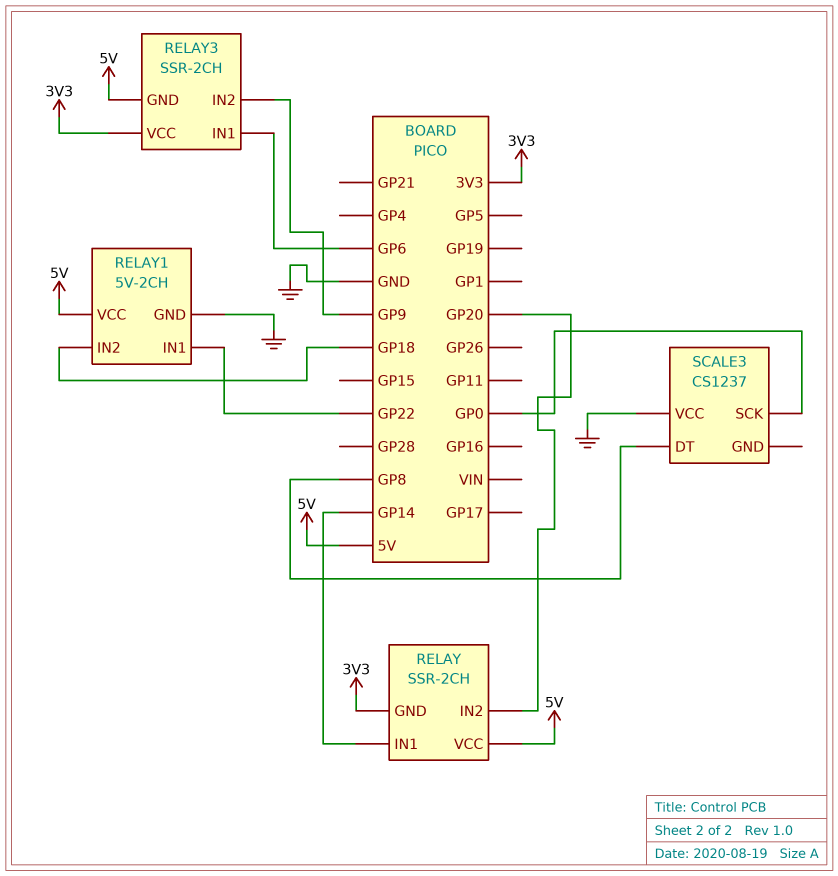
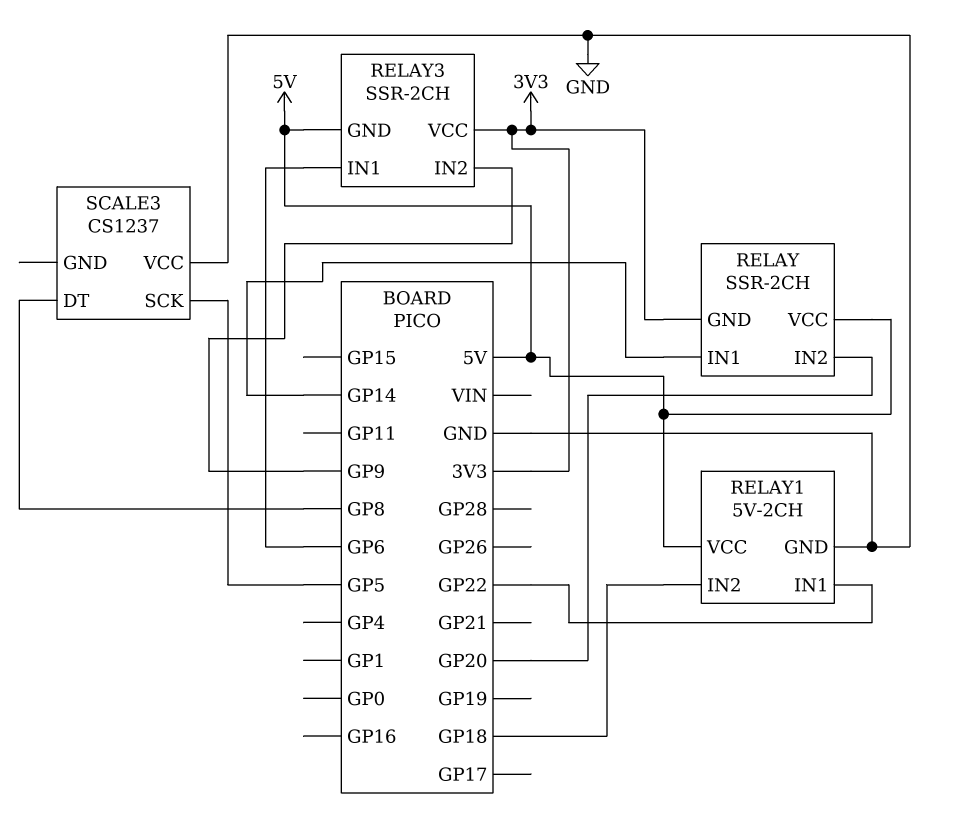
SCALE3 pin SCK: GP0 -> GP5

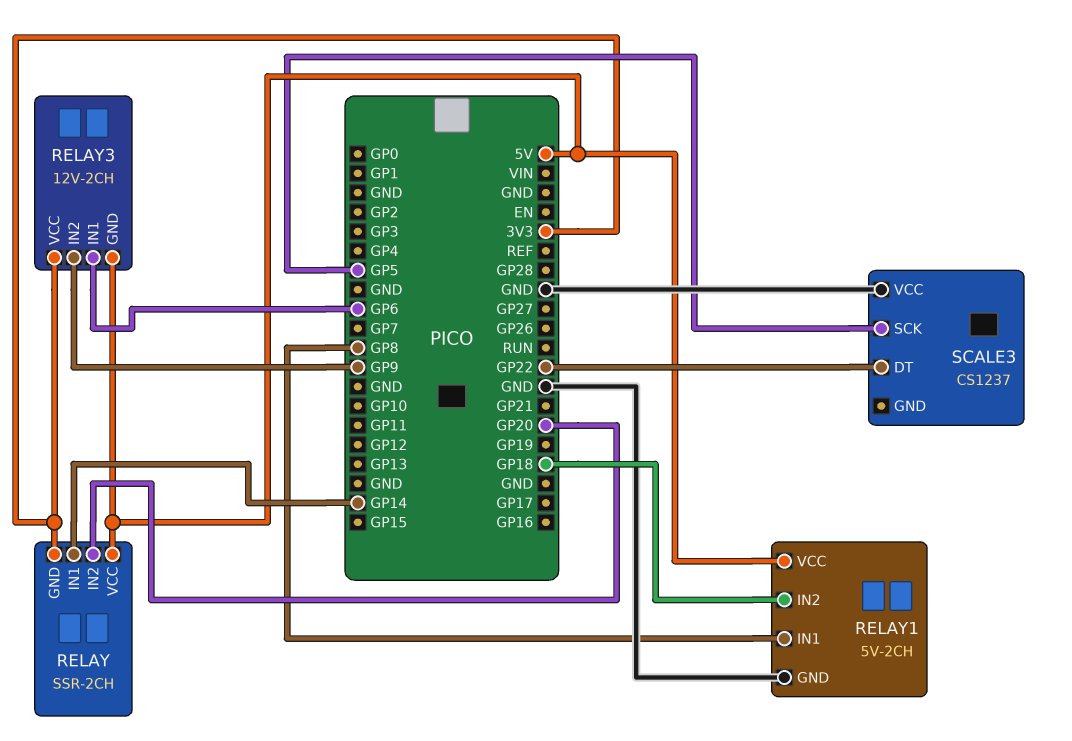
RELAY1 pin IN1: GP22 -> GP8
RELAY3: SSR-2CH -> 12V-2CH
SCALE3 pin DT: GP8 -> GP22

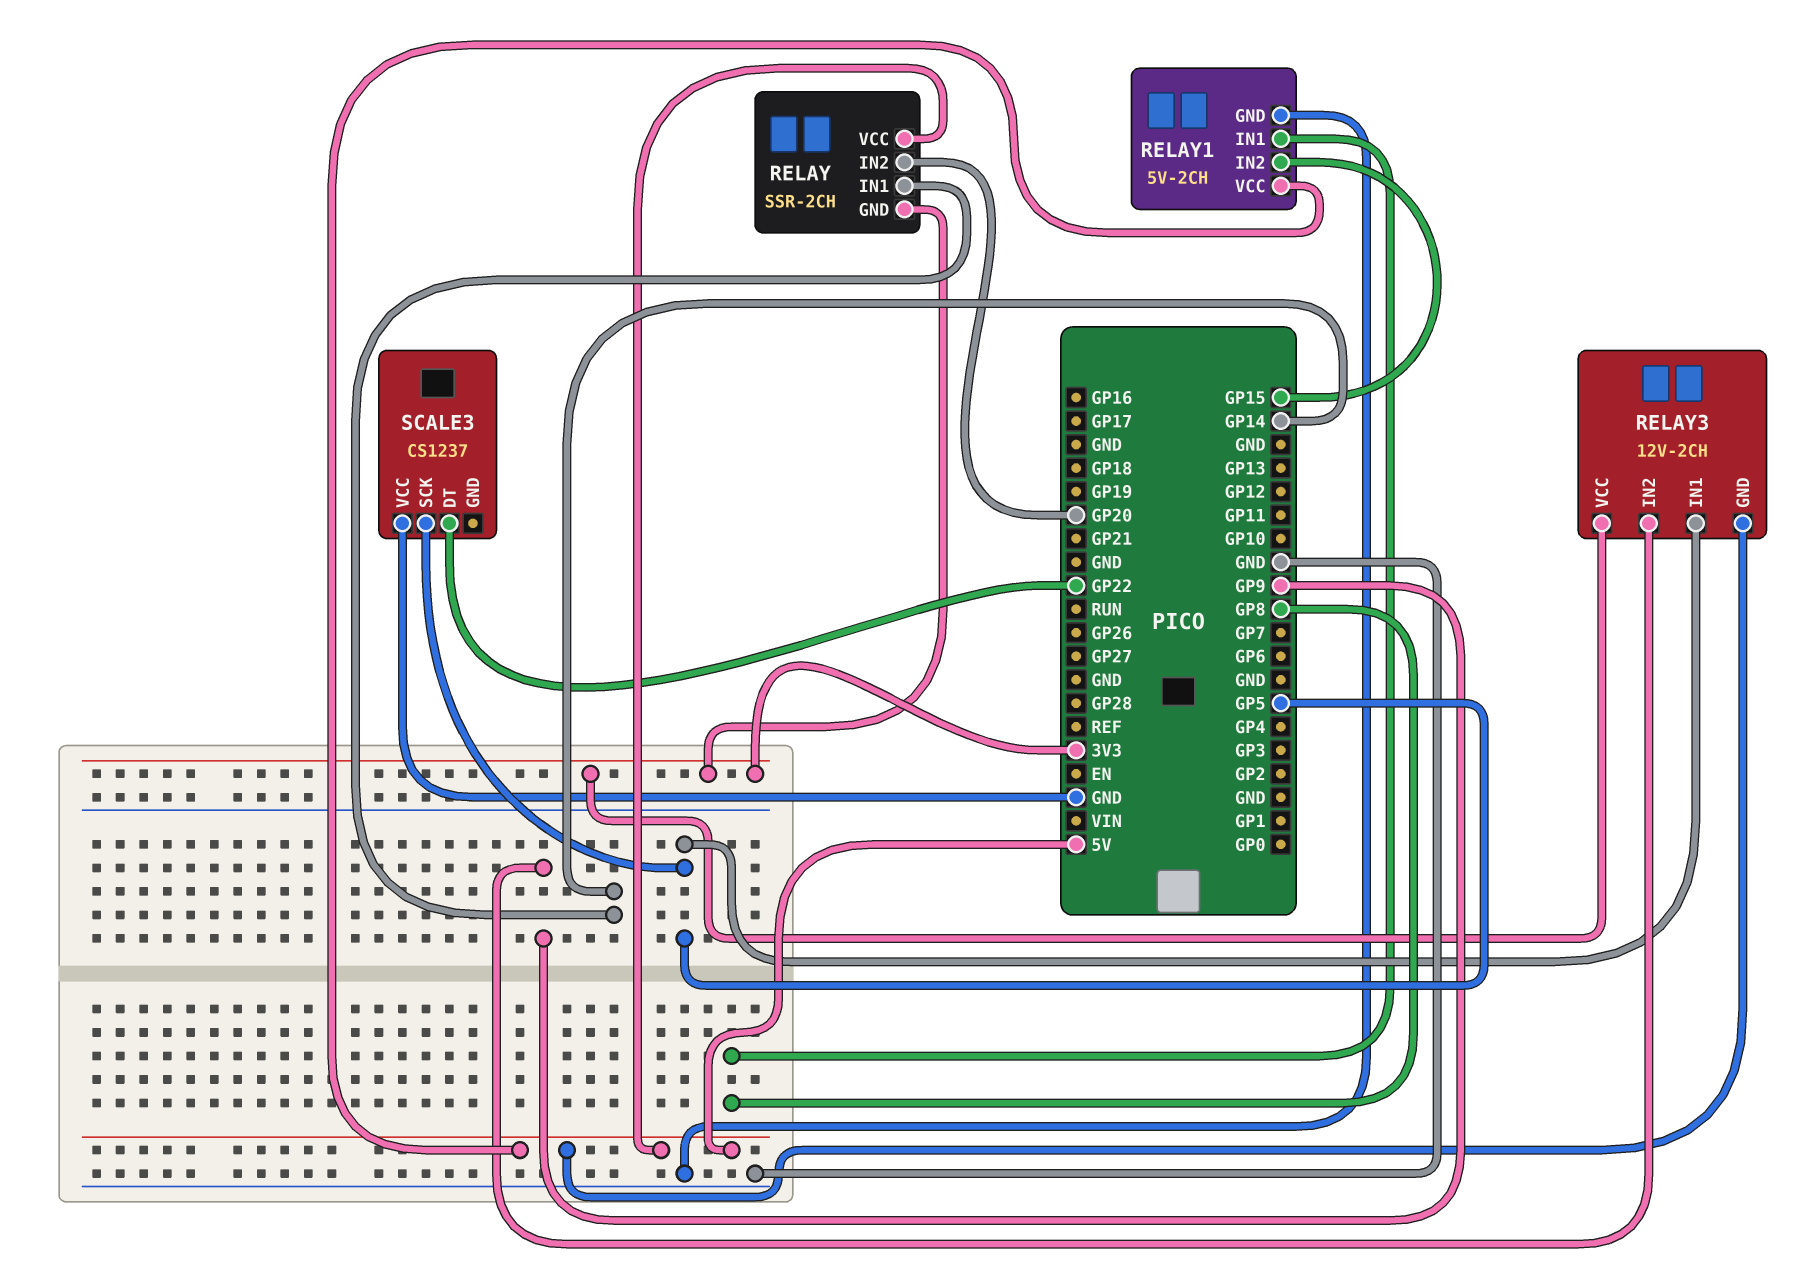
RELAY1 pin IN2: GP18 -> GP15
RELAY3 pin IN1: GP6 -> GP5

